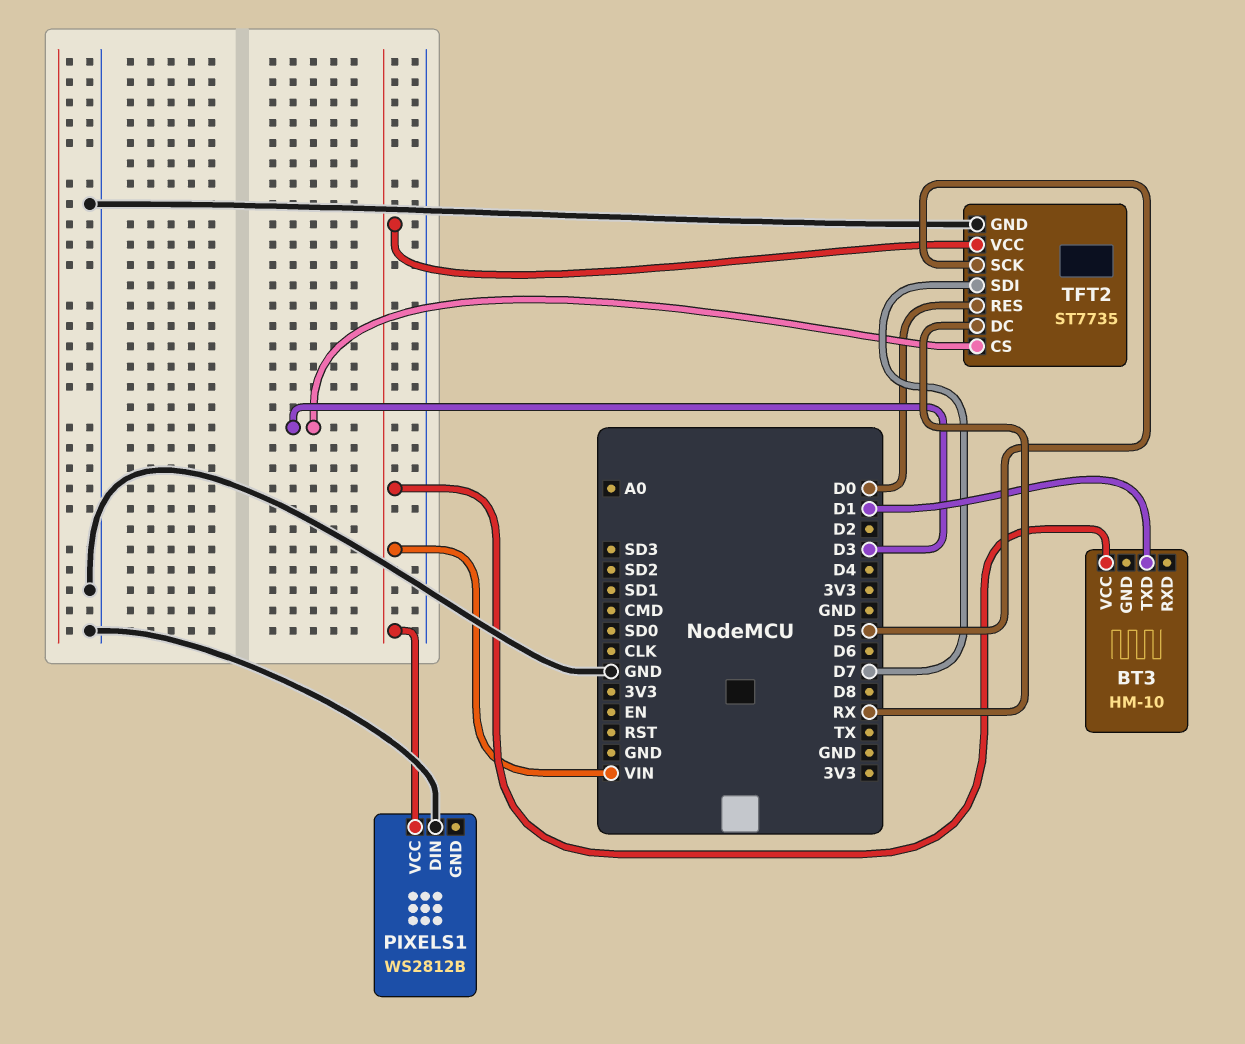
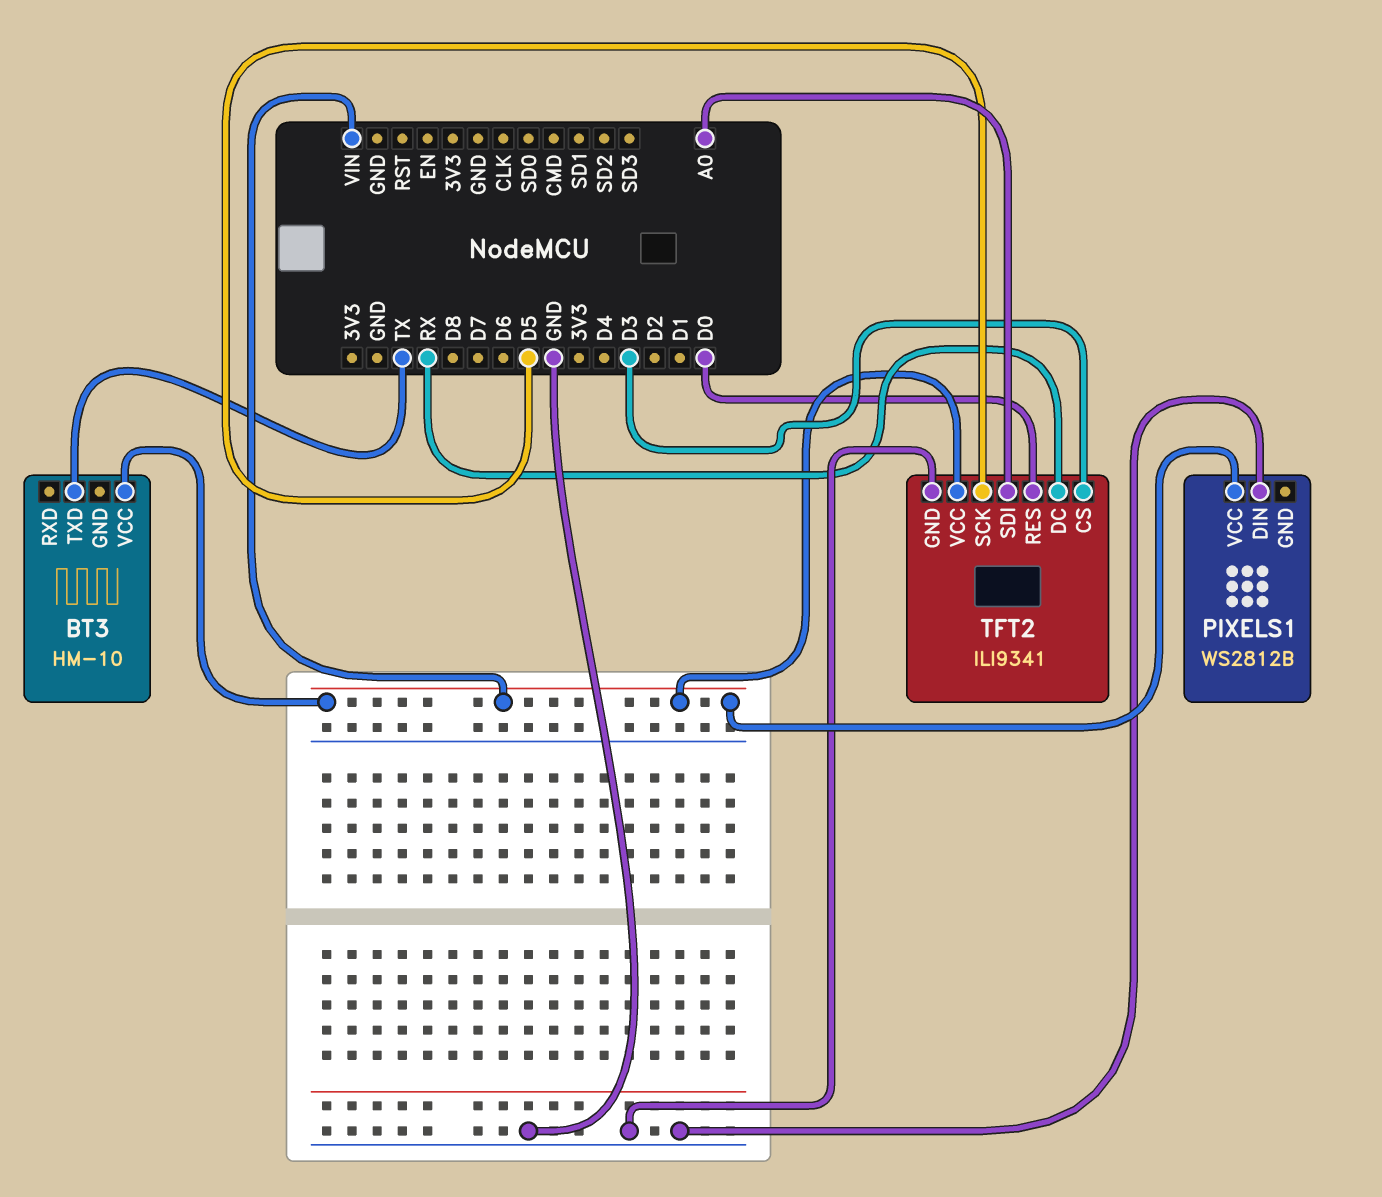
BT3 pin TXD: D1 -> TX
TFT2: ST7735 -> ILI9341
TFT2 pin SDI: D7 -> A0

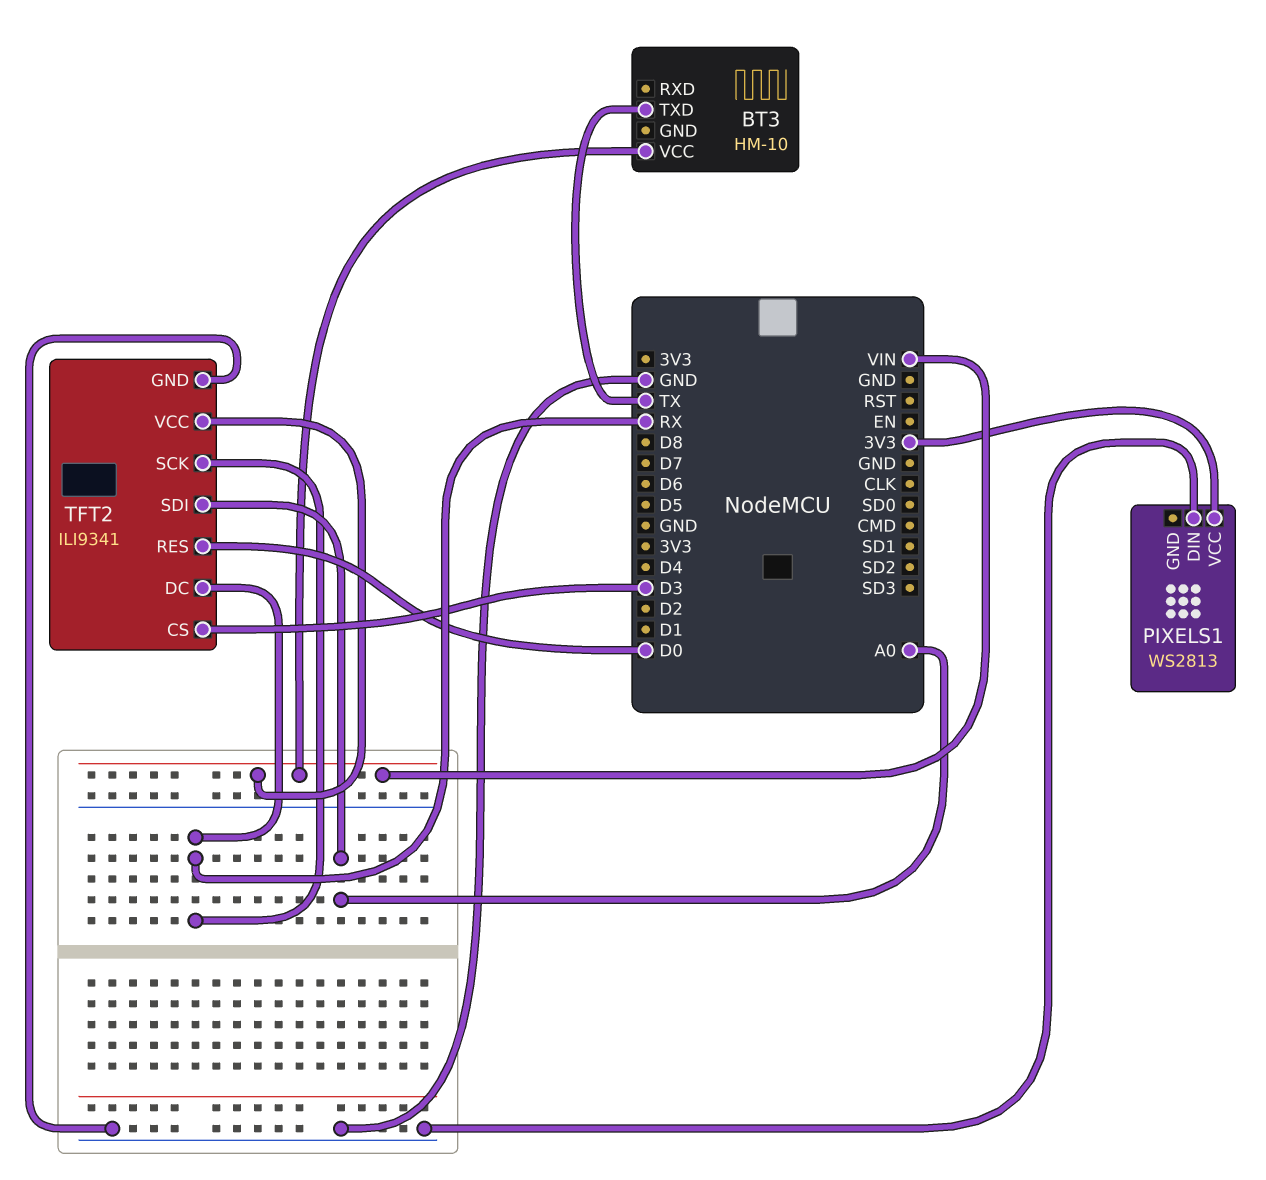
PIXELS1: WS2812B -> WS2813
PIXELS1 pin VCC: VIN -> 3V3
TFT2 pin SCK: D5 -> RX

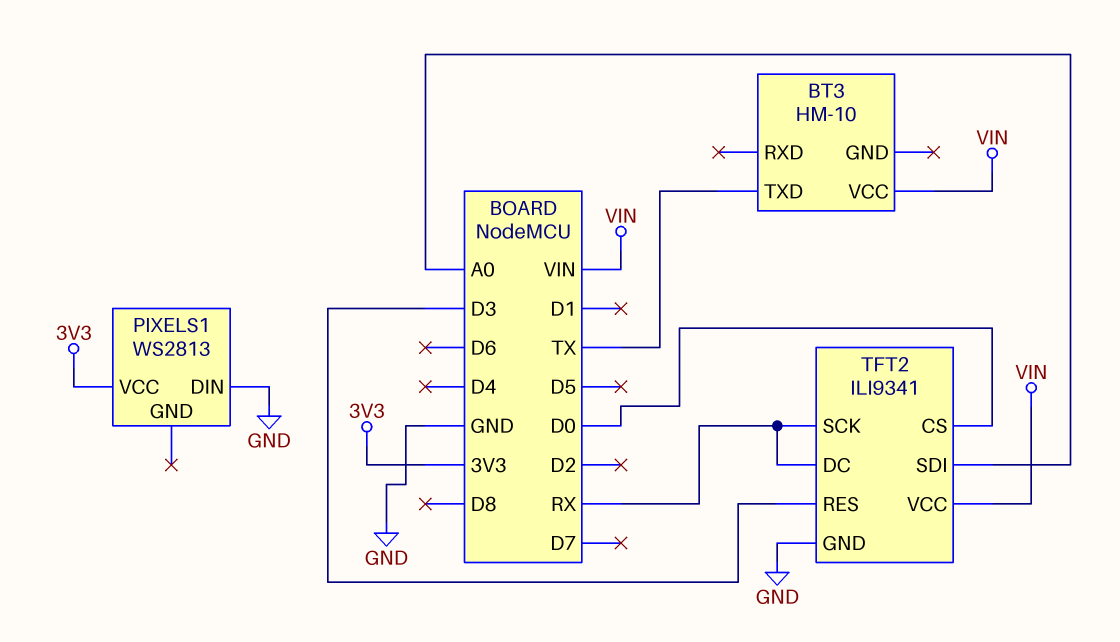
TFT2 pin CS: D3 -> D0
TFT2 pin RES: D0 -> D3

